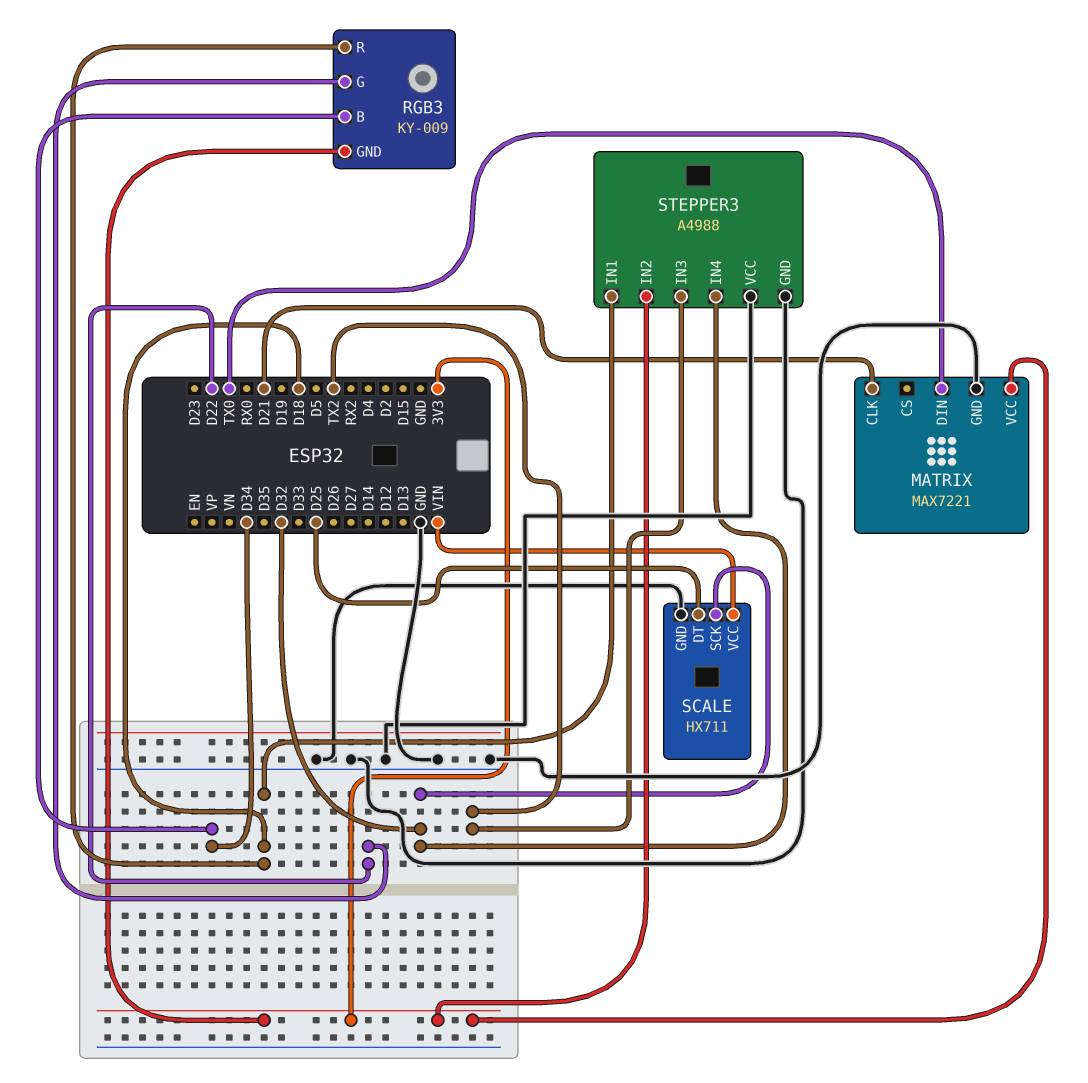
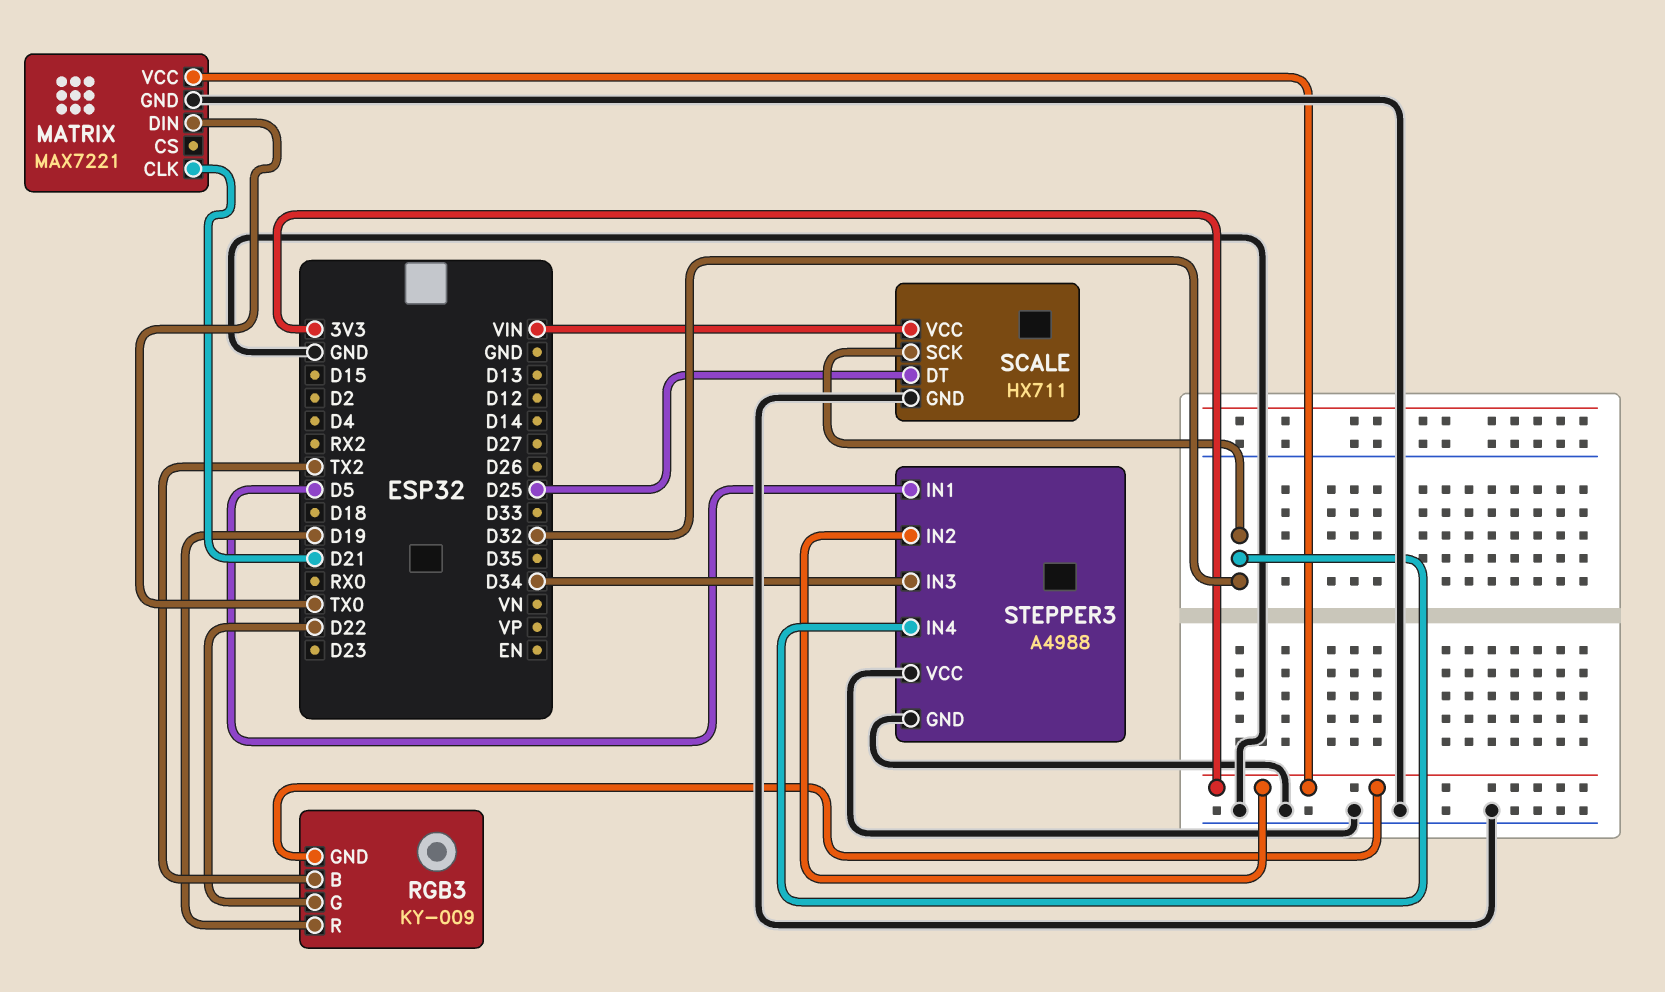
RGB3 pin B: D34 -> TX2
RGB3 pin R: D18 -> D19
STEPPER3 pin IN1: D18 -> D5
STEPPER3 pin IN3: TX2 -> D34

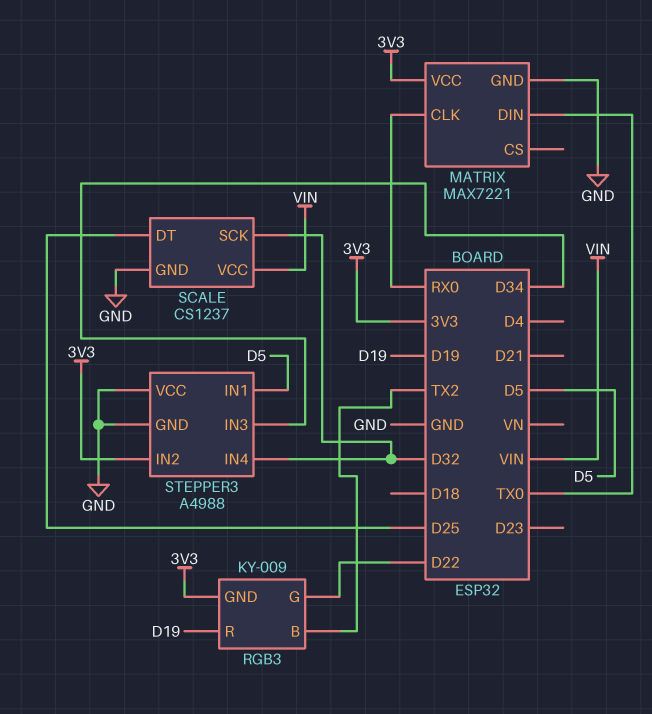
MATRIX pin CLK: D21 -> RX0
SCALE: HX711 -> CS1237

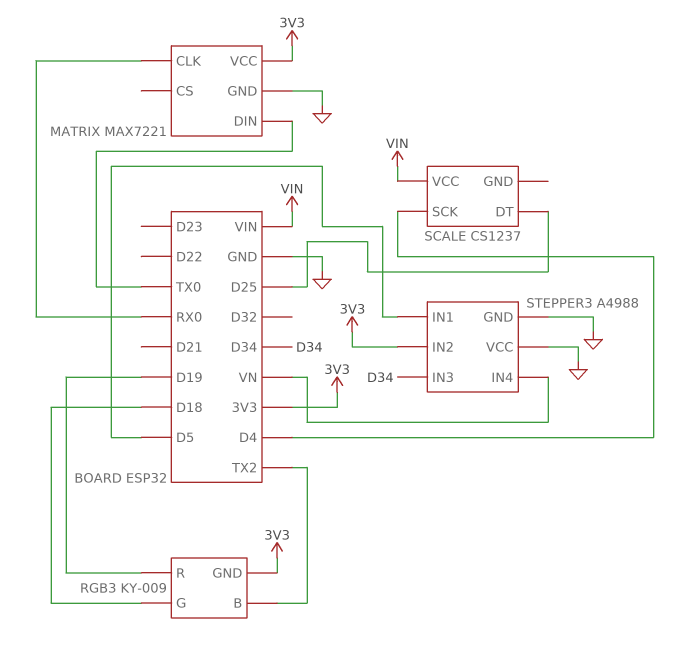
RGB3 pin G: D22 -> D18
SCALE pin GND: GND -> none
SCALE pin SCK: D32 -> D4
STEPPER3 pin IN4: D32 -> VN

